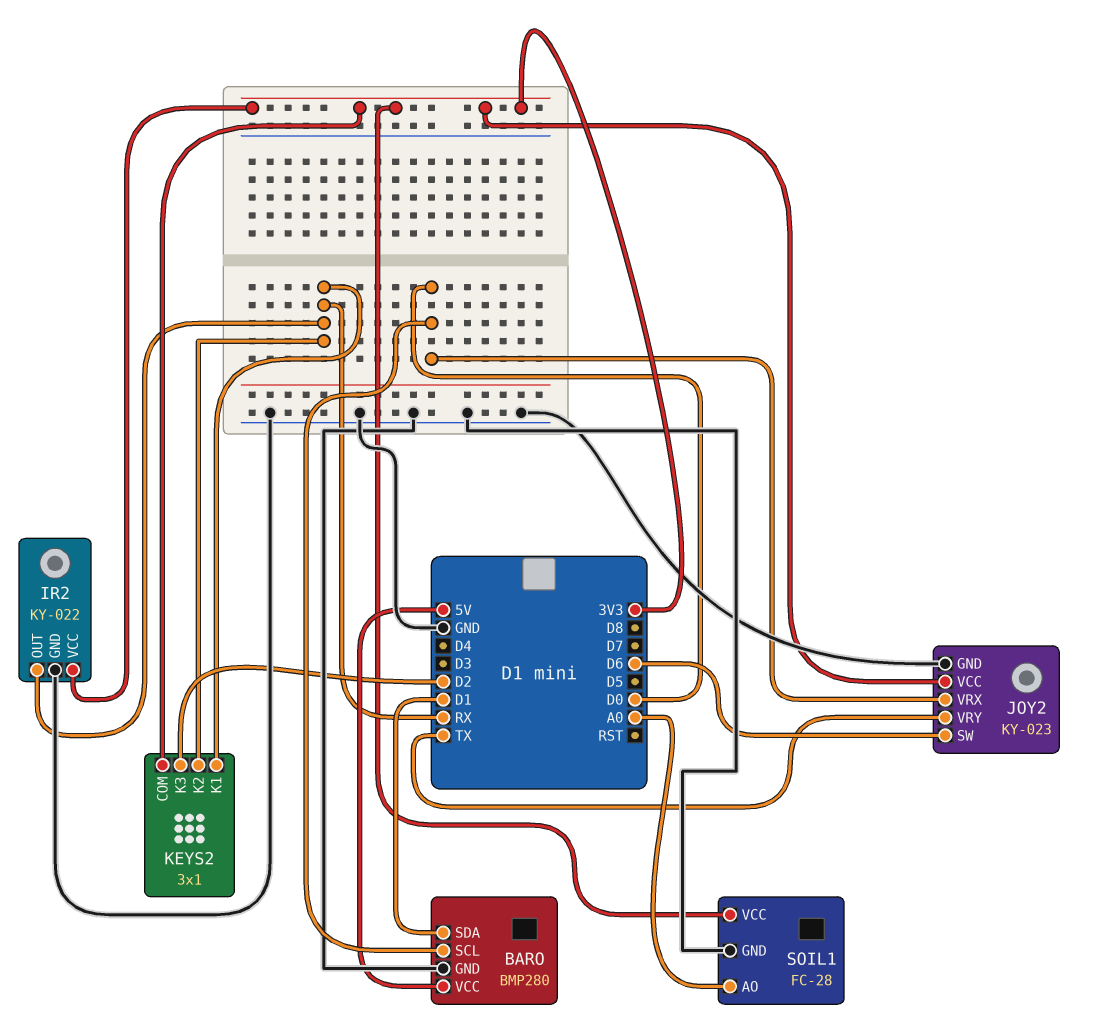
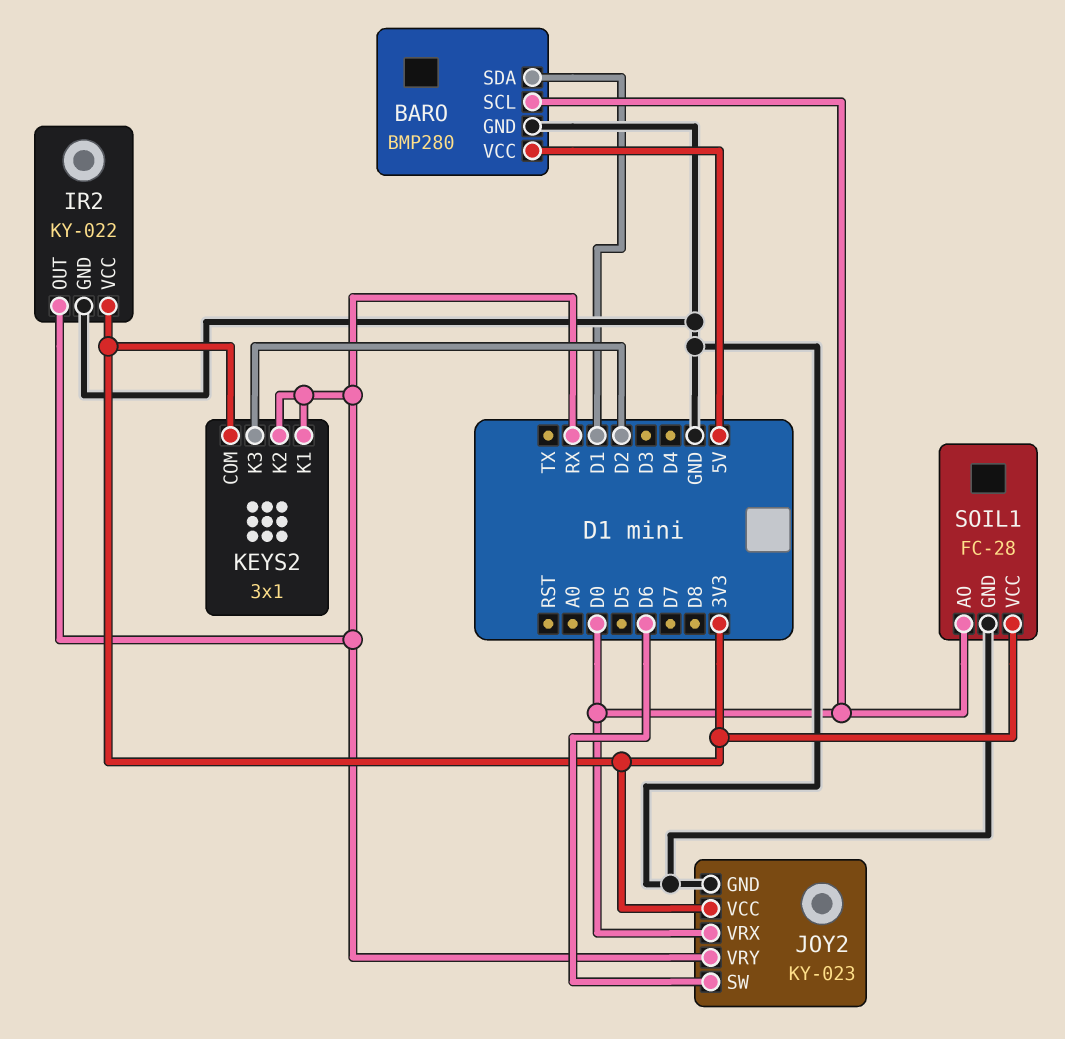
JOY2 pin VRY: TX -> RX
SOIL1 pin AO: A0 -> D0

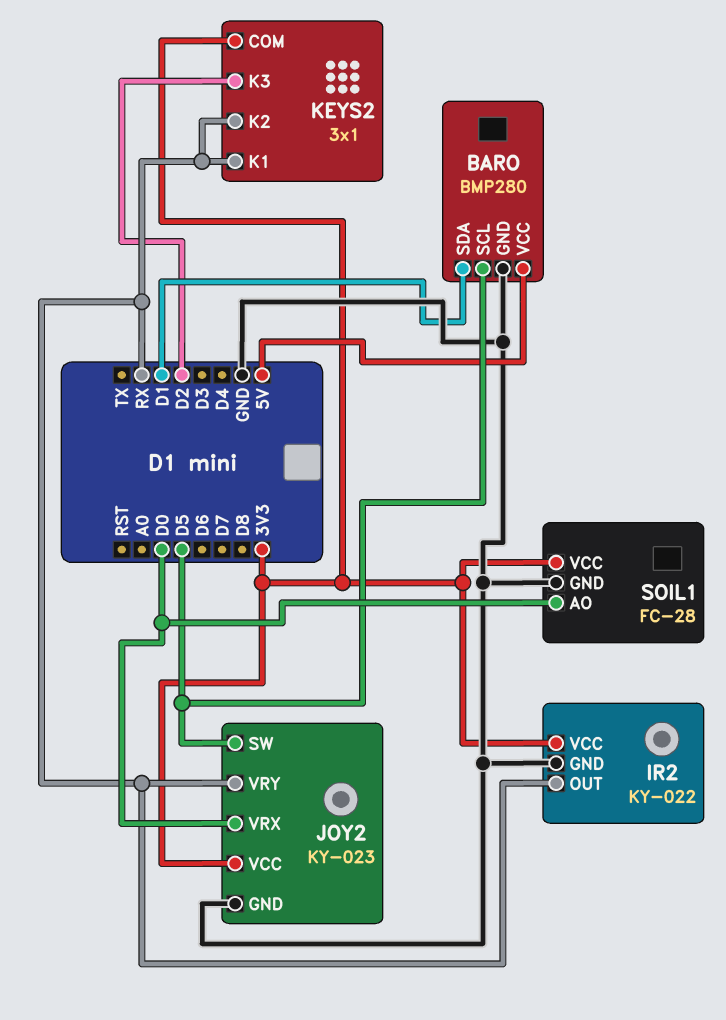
BARO pin SCL: D0 -> D5
JOY2 pin SW: D6 -> D5

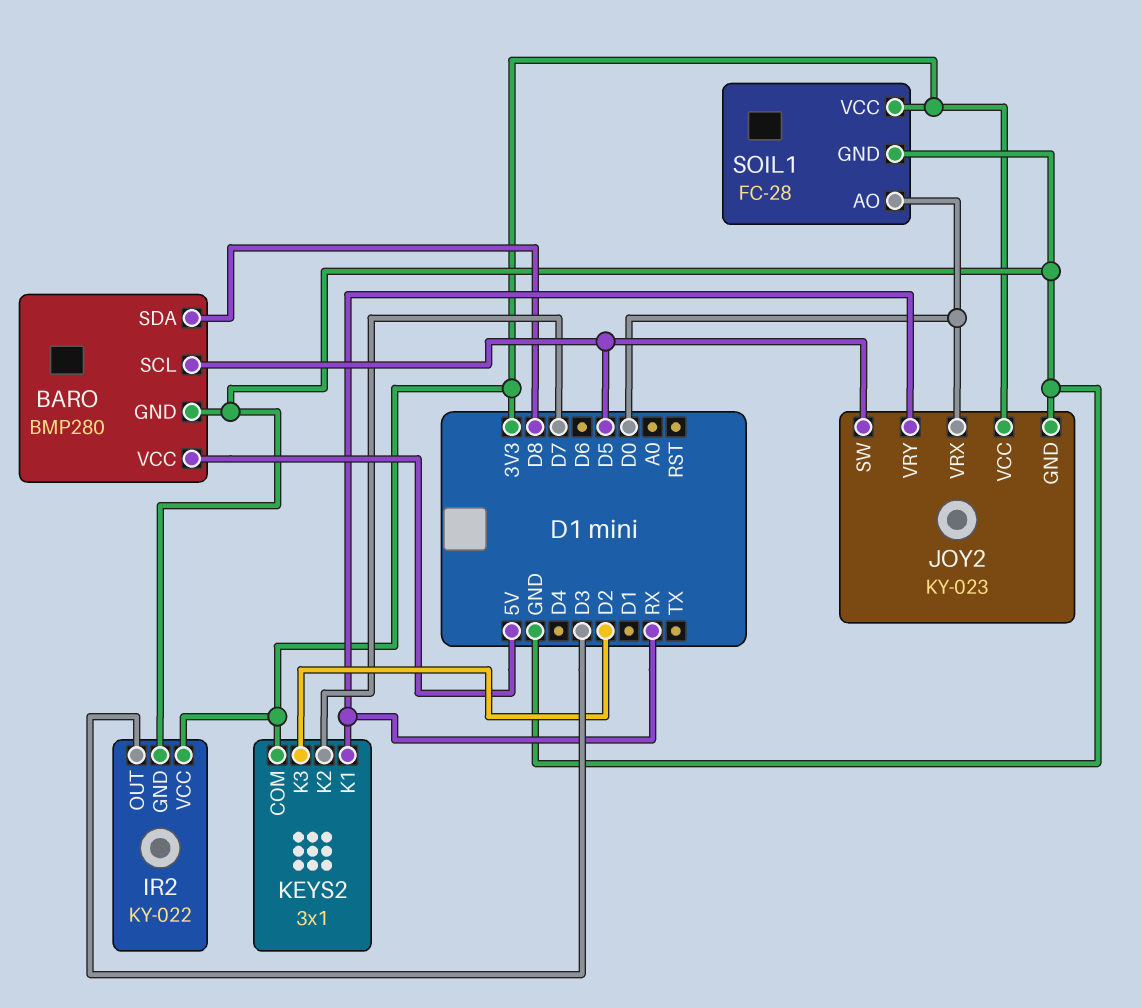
BARO pin SDA: D1 -> D8
IR2 pin OUT: RX -> D3
KEYS2 pin K2: RX -> D7

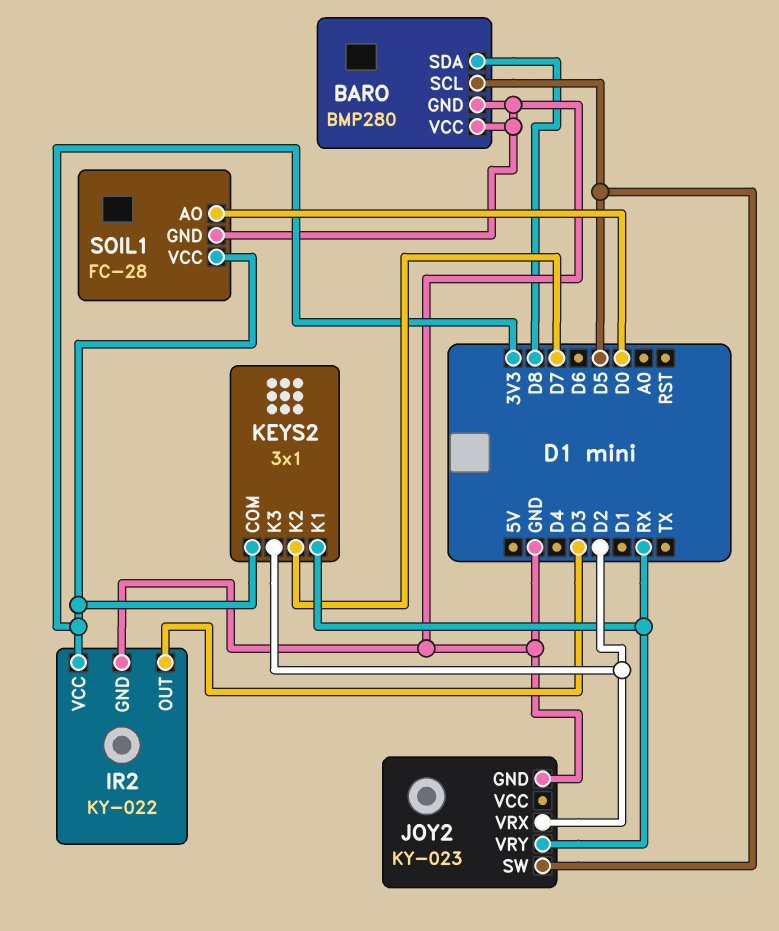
BARO pin VCC: 5V -> GND
JOY2 pin VCC: 3V3 -> none
JOY2 pin VRX: D0 -> D2

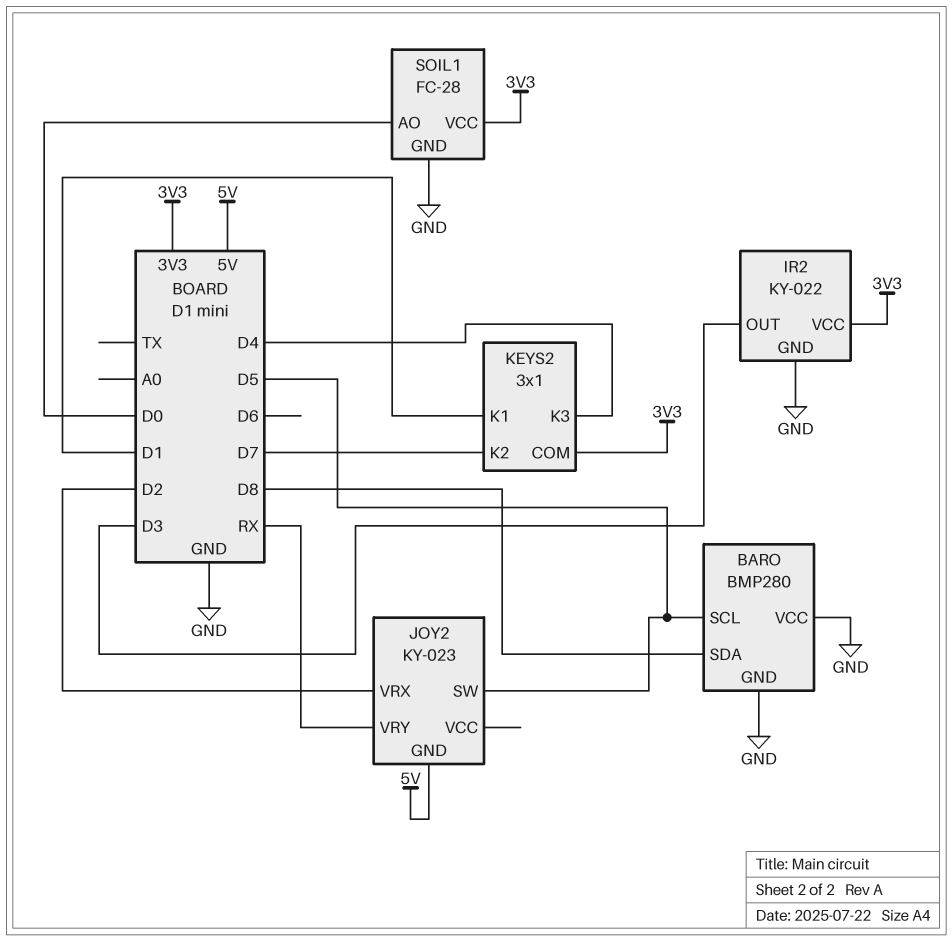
JOY2 pin GND: GND -> 5V
KEYS2 pin K1: RX -> D1
KEYS2 pin K3: D2 -> D4

